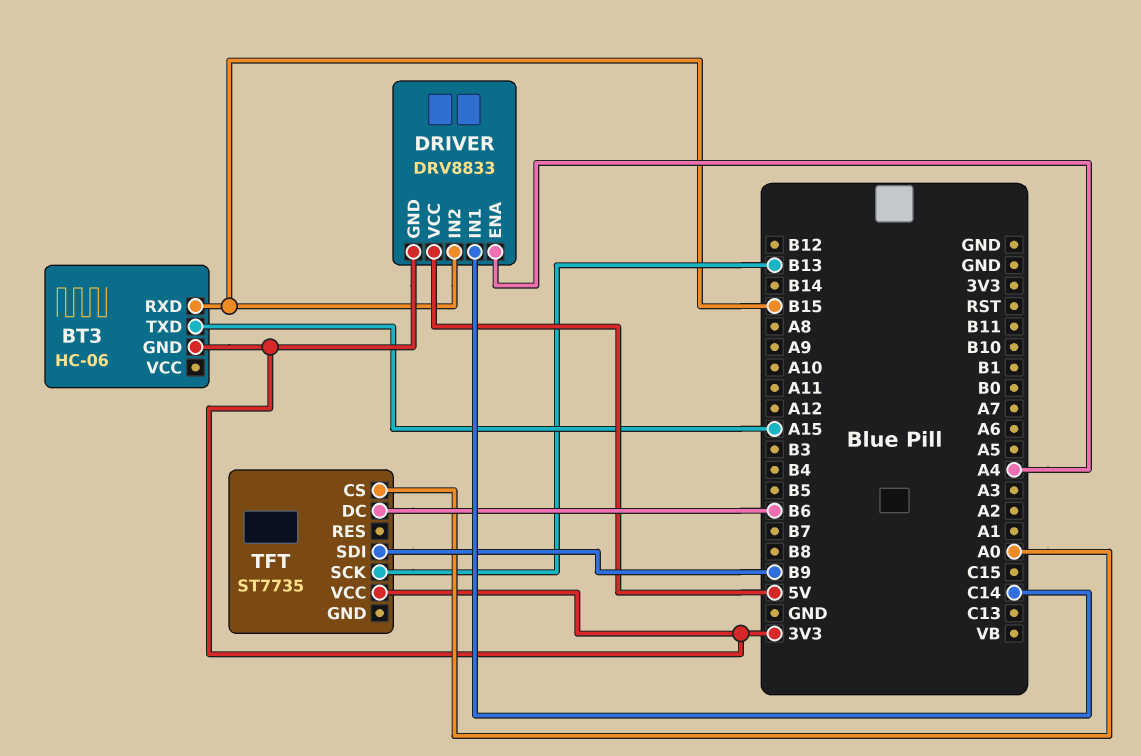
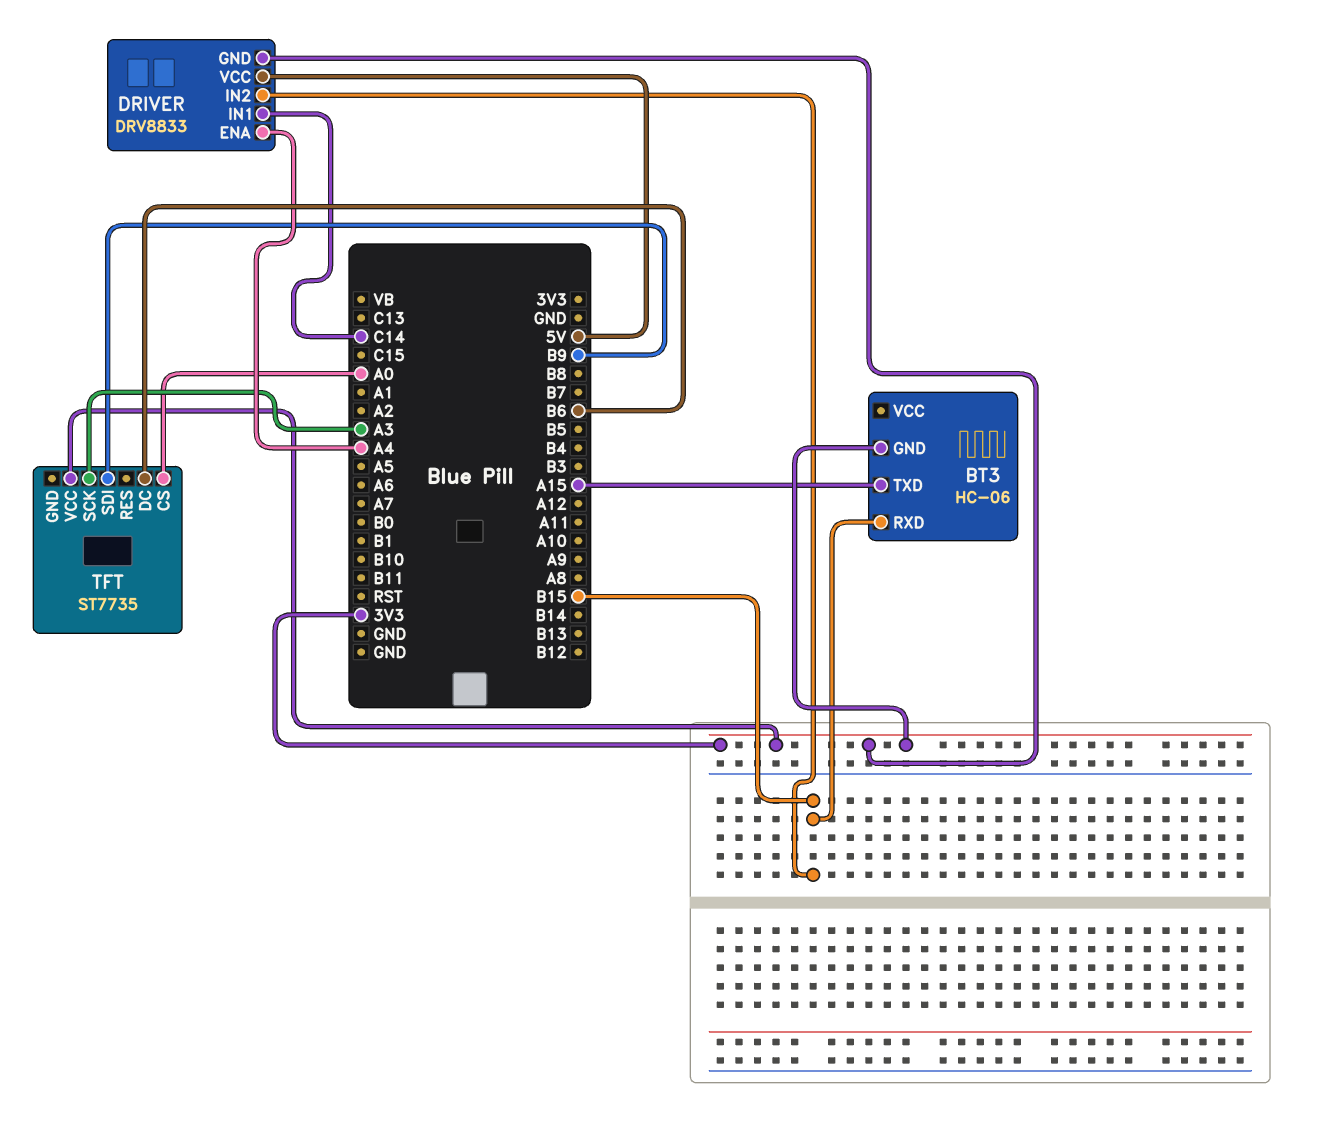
TFT pin SCK: B13 -> A3

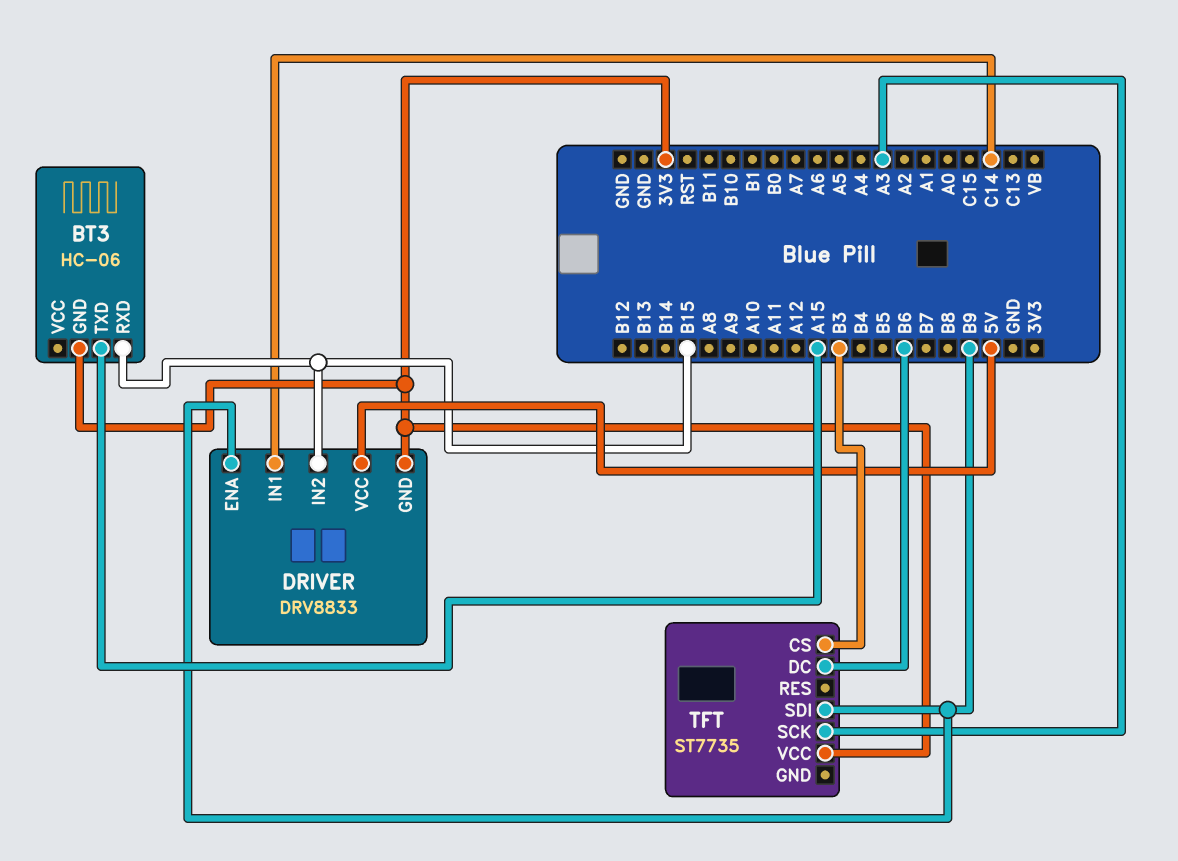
DRIVER pin ENA: A4 -> B9
TFT pin CS: A0 -> B3

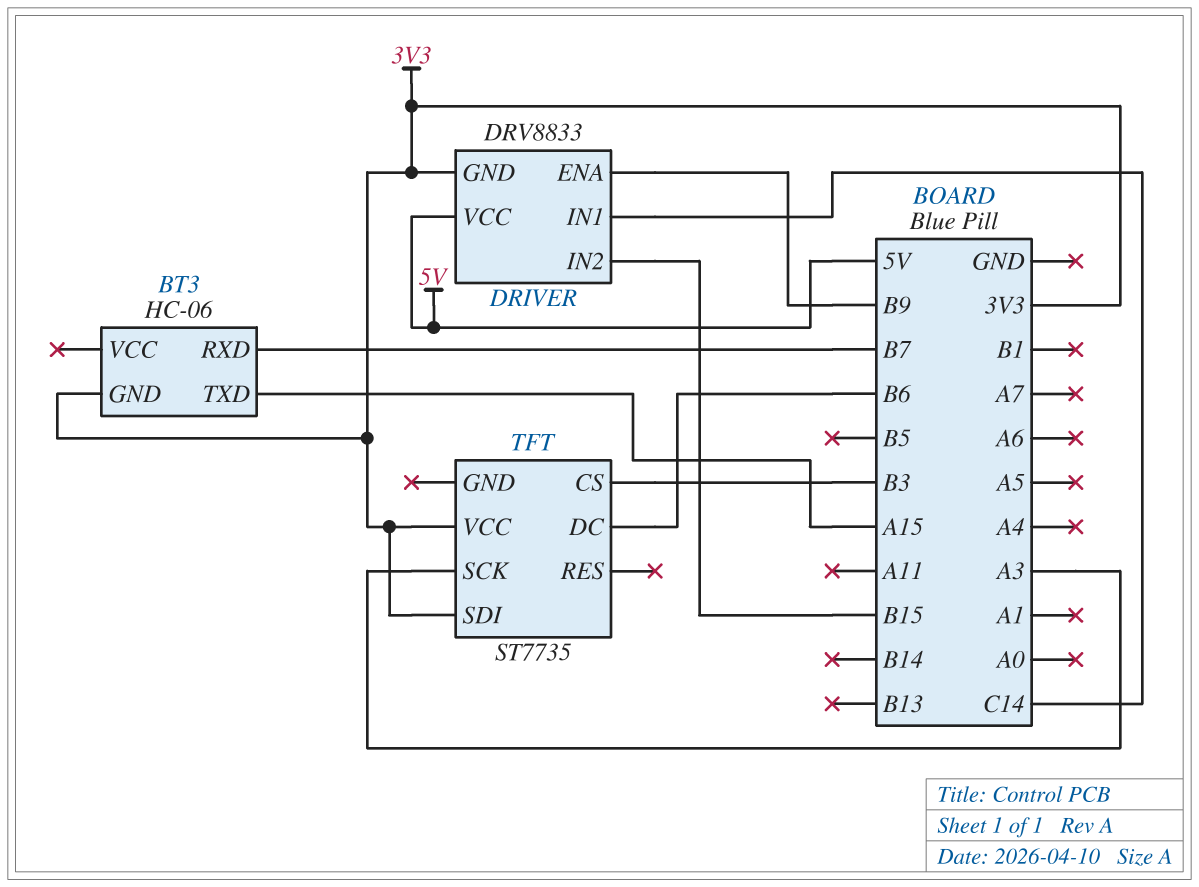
BT3 pin RXD: B15 -> B7
TFT pin SDI: B9 -> 3V3

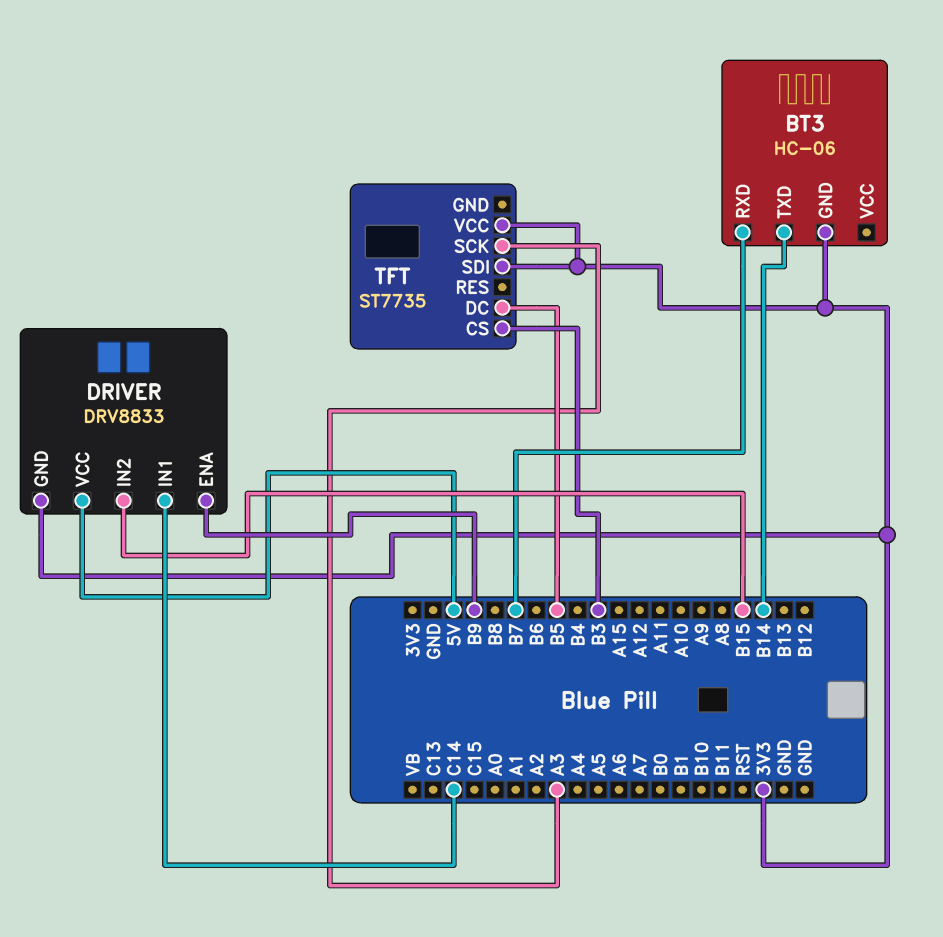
BT3 pin TXD: A15 -> B14
TFT pin DC: B6 -> B5

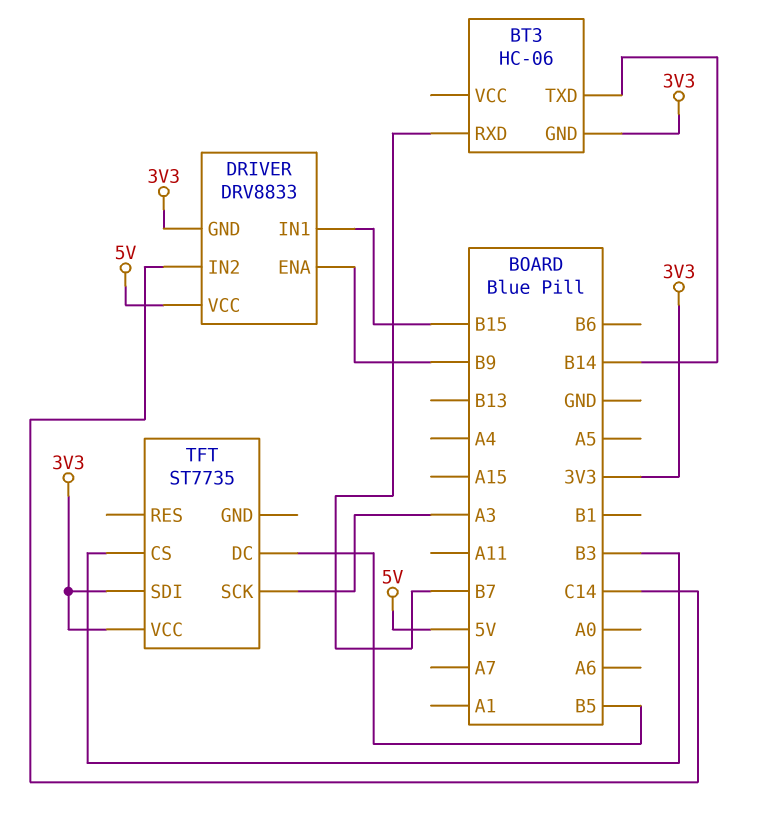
DRIVER pin IN1: C14 -> B15
DRIVER pin IN2: B15 -> C14

